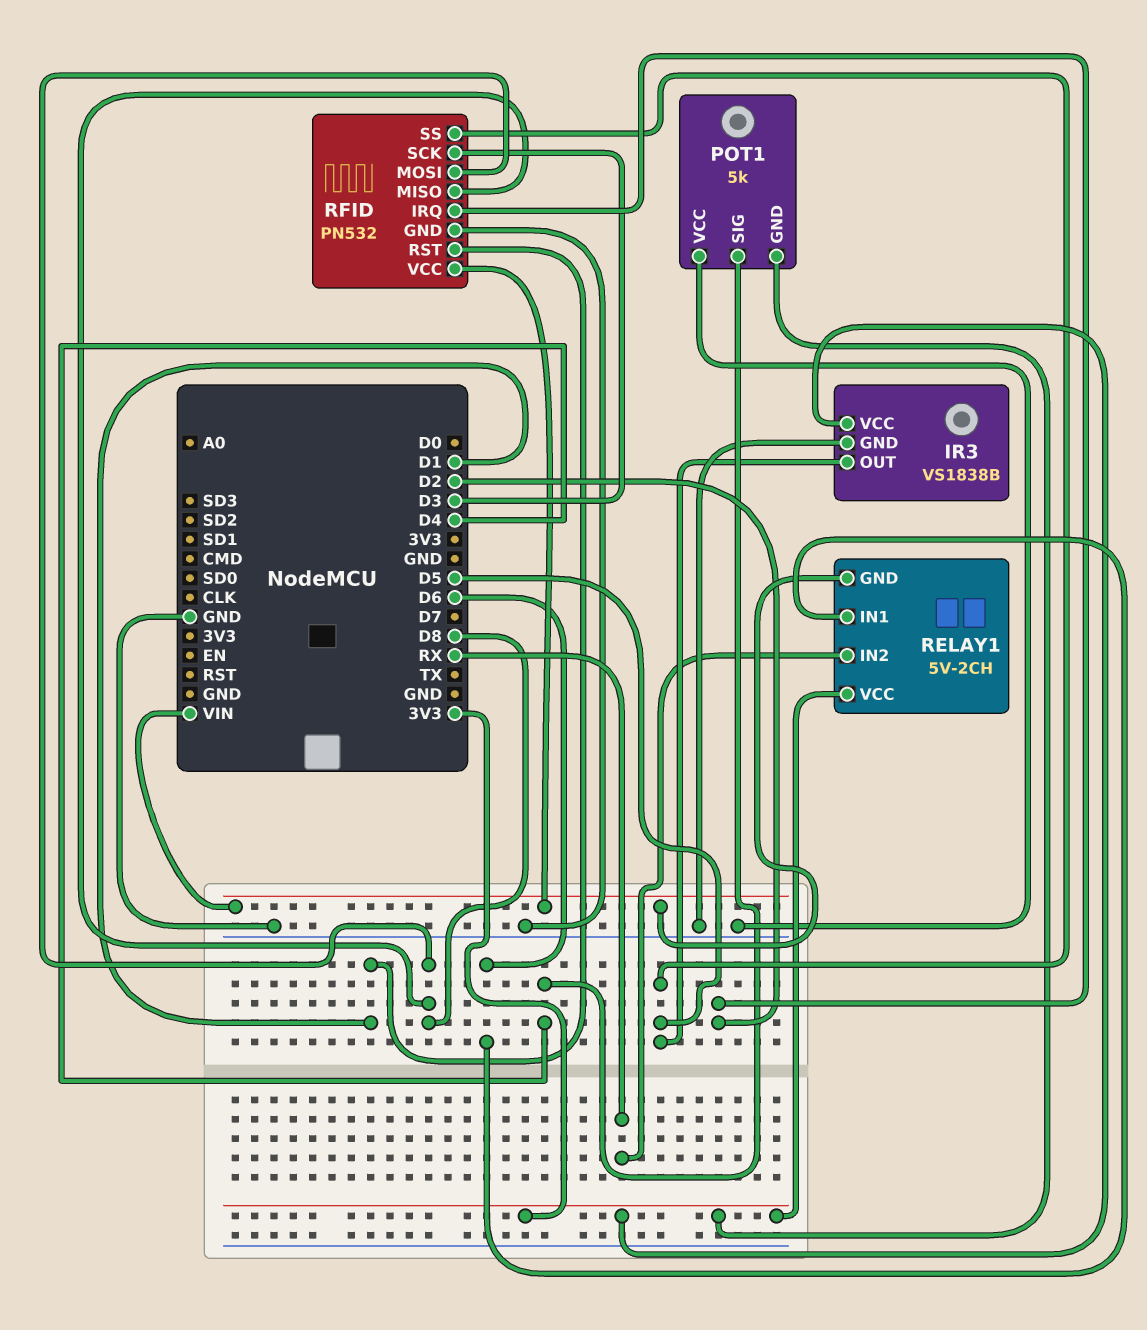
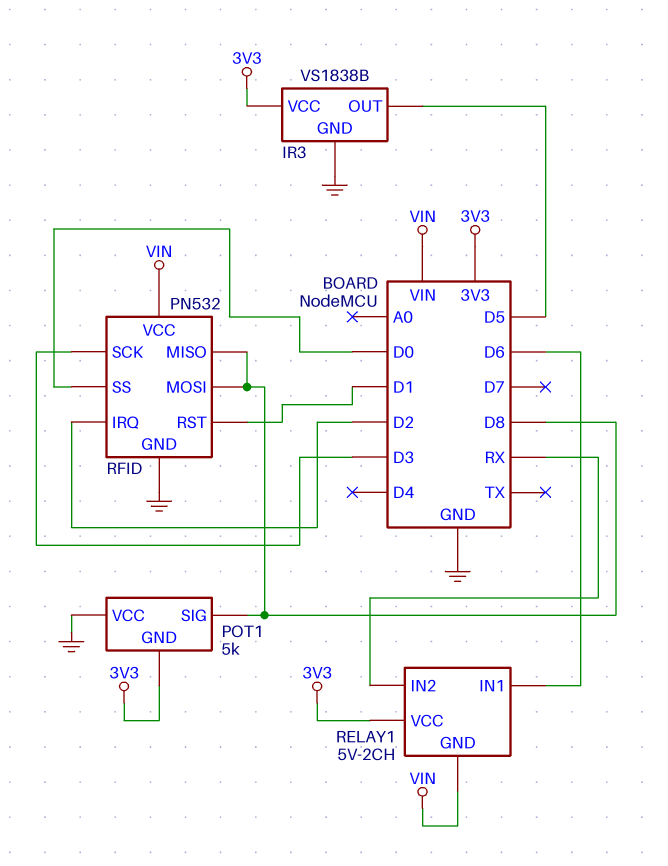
POT1 pin SIG: D4 -> D8
RFID pin SS: D5 -> D0

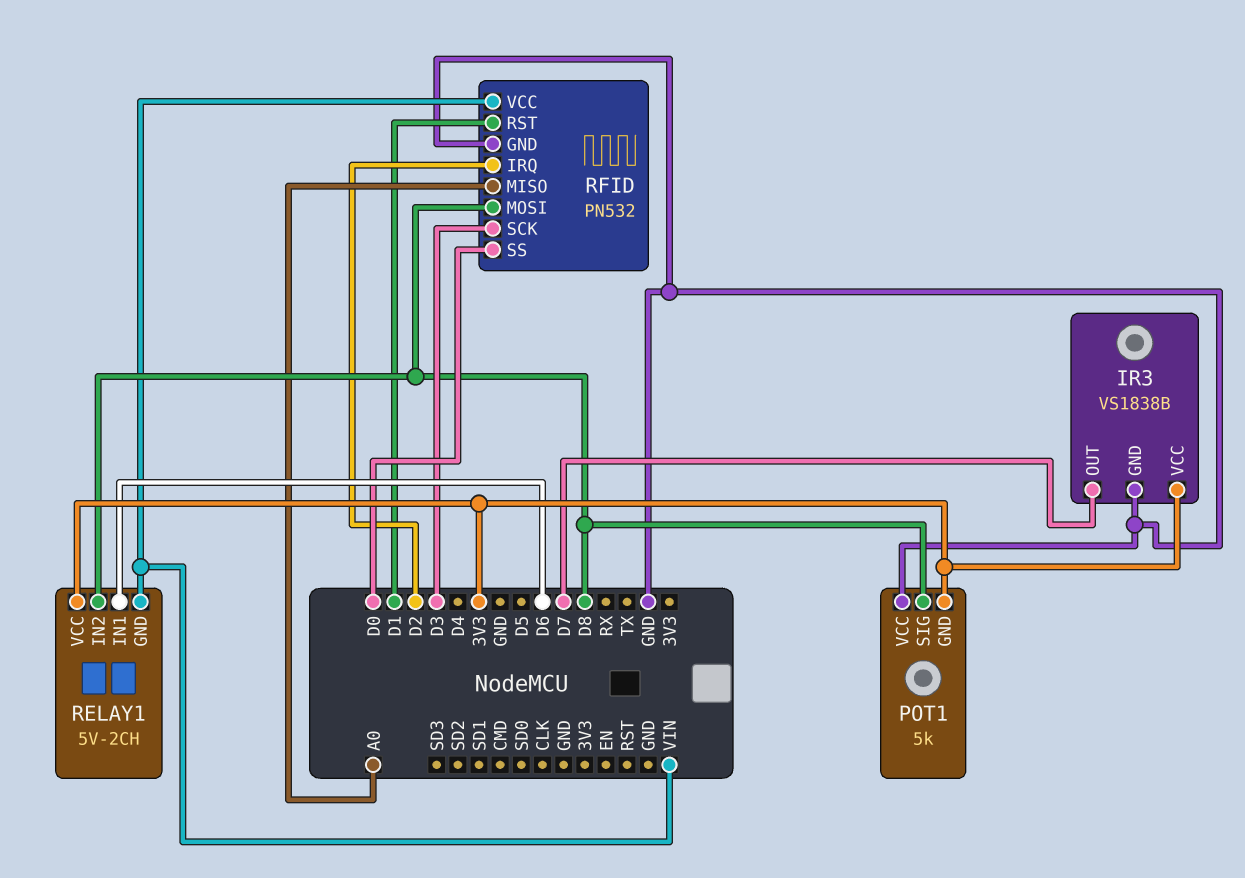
IR3 pin OUT: D5 -> D7
RELAY1 pin IN2: RX -> D8
RFID pin MISO: D8 -> A0

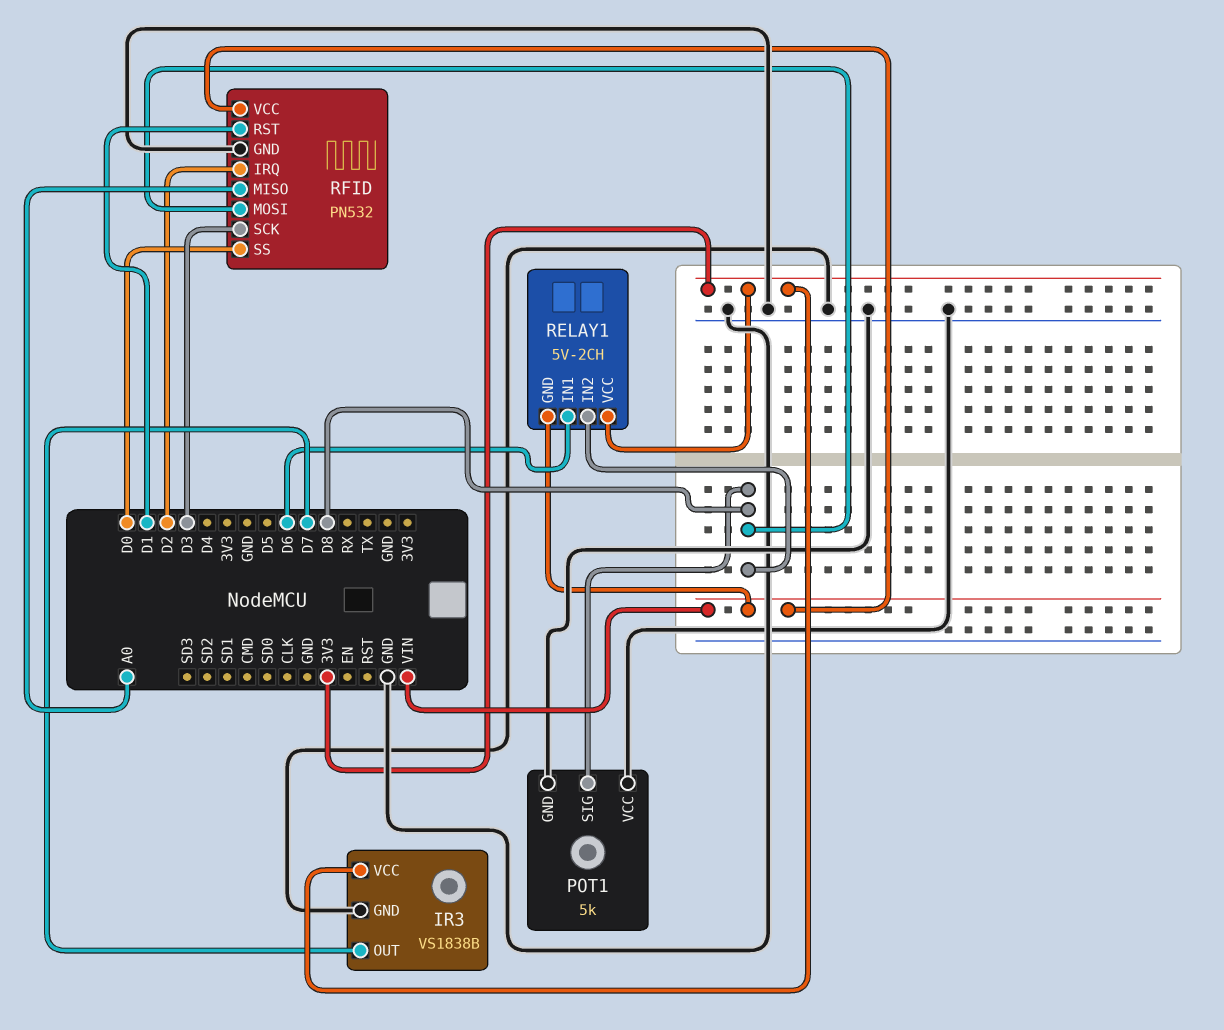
POT1 pin GND: 3V3 -> GND

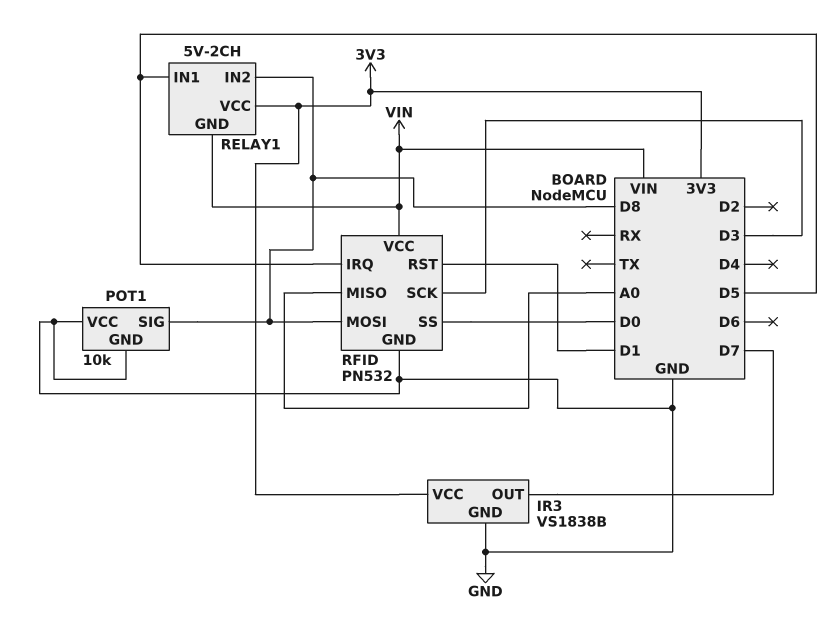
POT1: 5k -> 10k
RELAY1 pin IN1: D6 -> D5
RFID pin IRQ: D2 -> D5

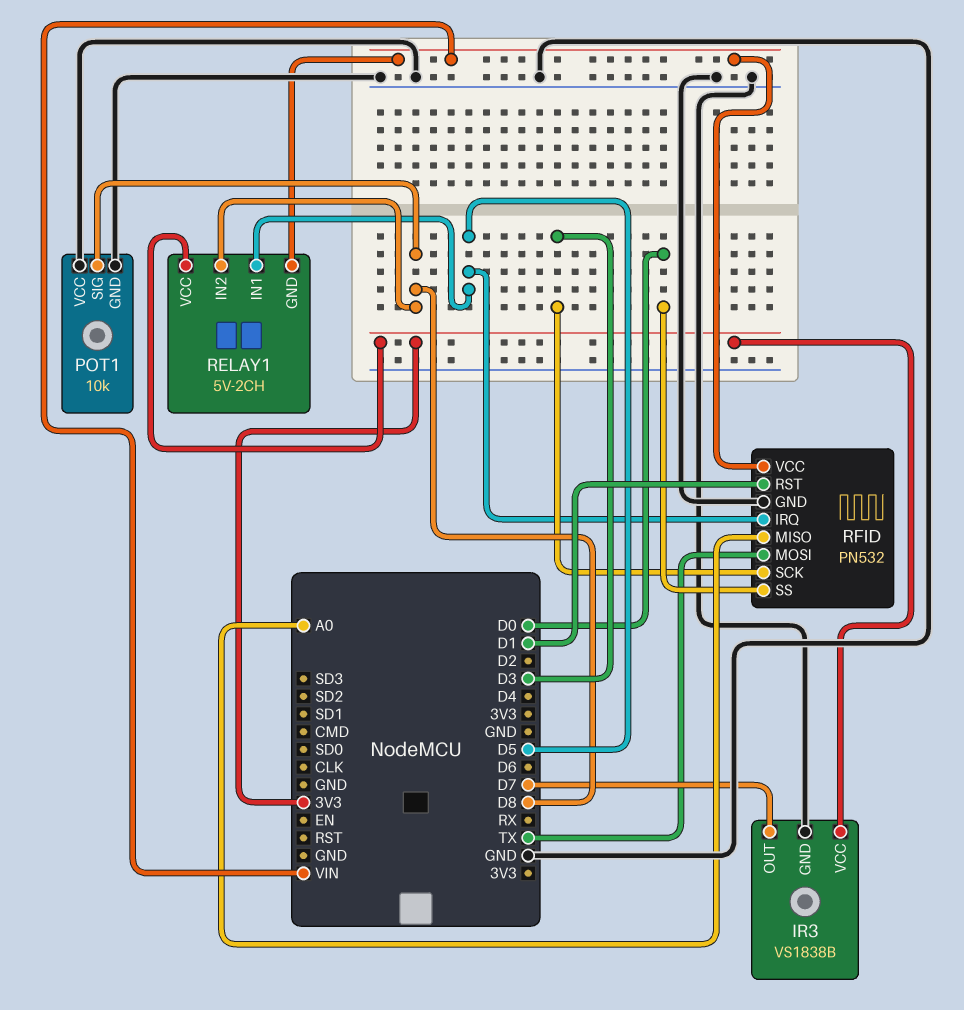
RFID pin MOSI: D8 -> TX

